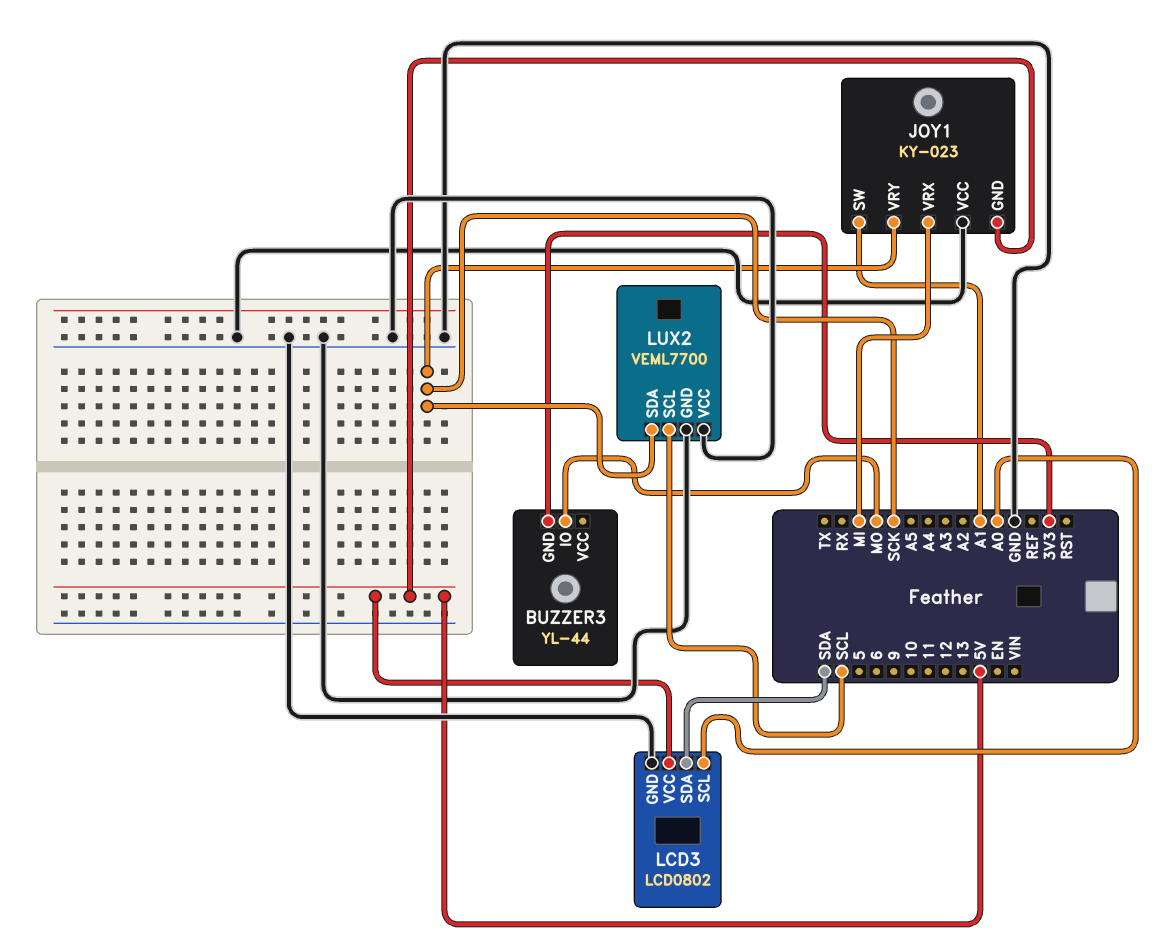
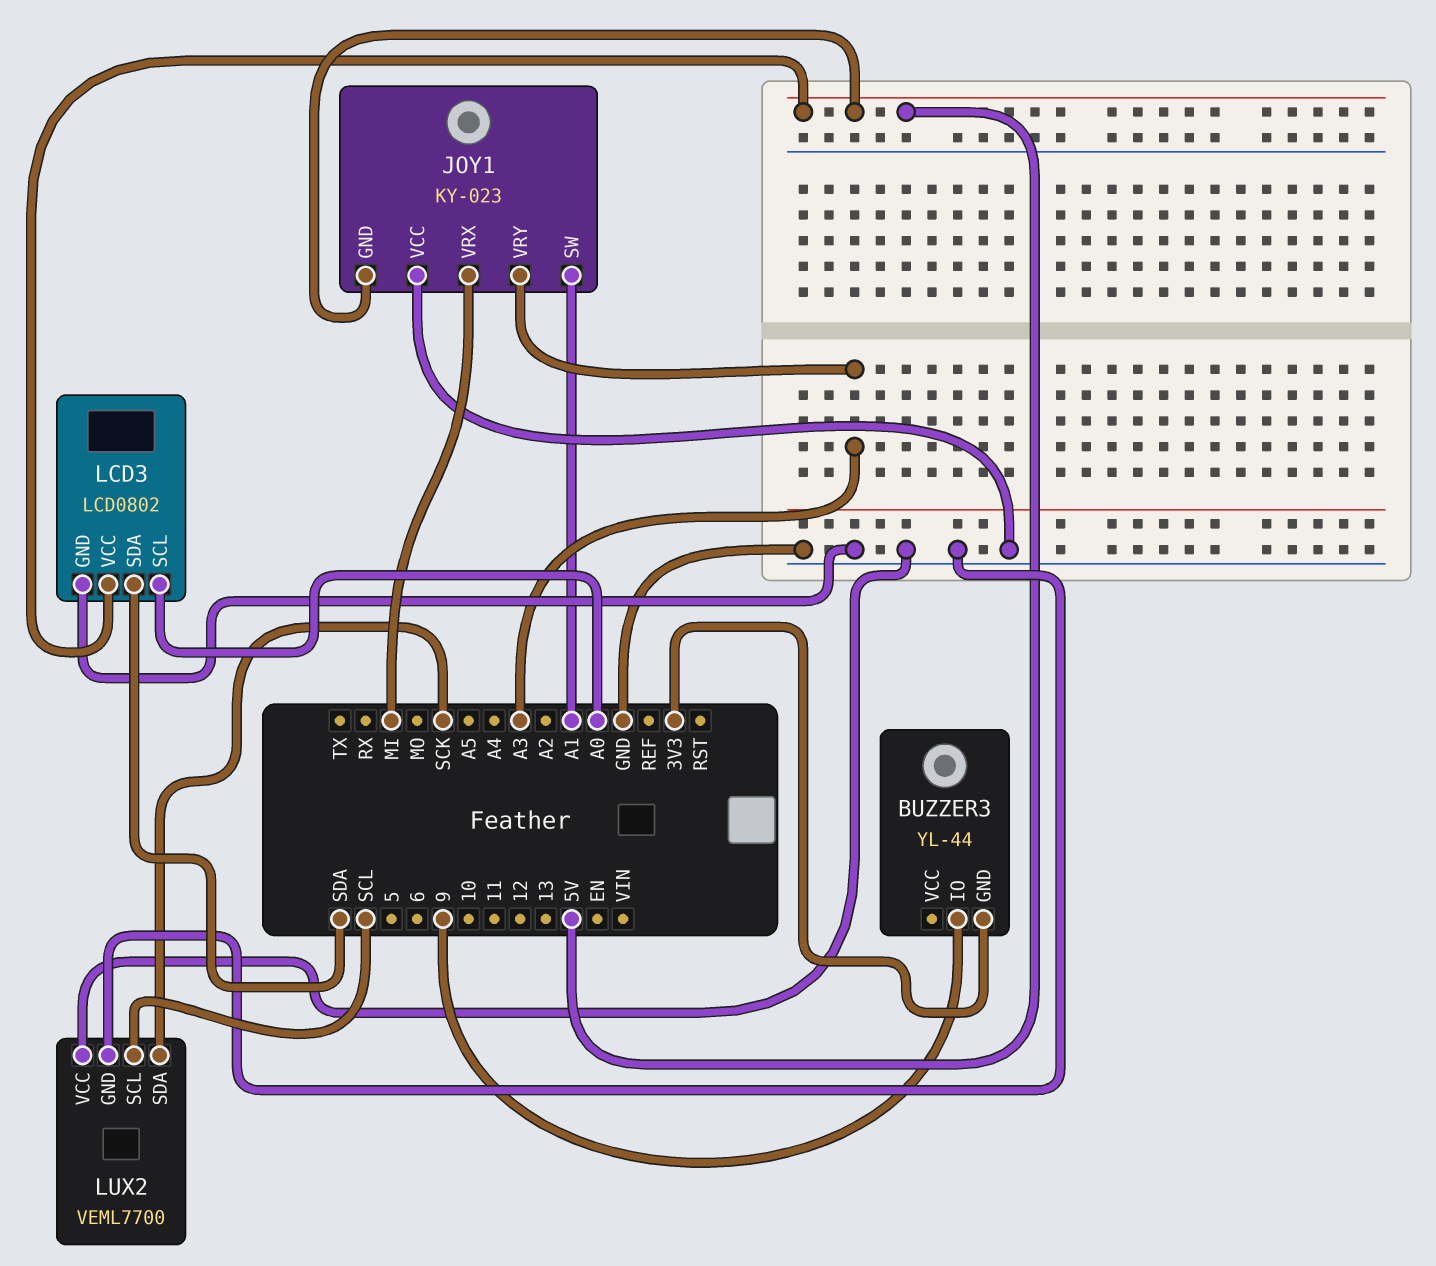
BUZZER3 pin IO: MO -> 9
JOY1 pin VRY: SCK -> A3

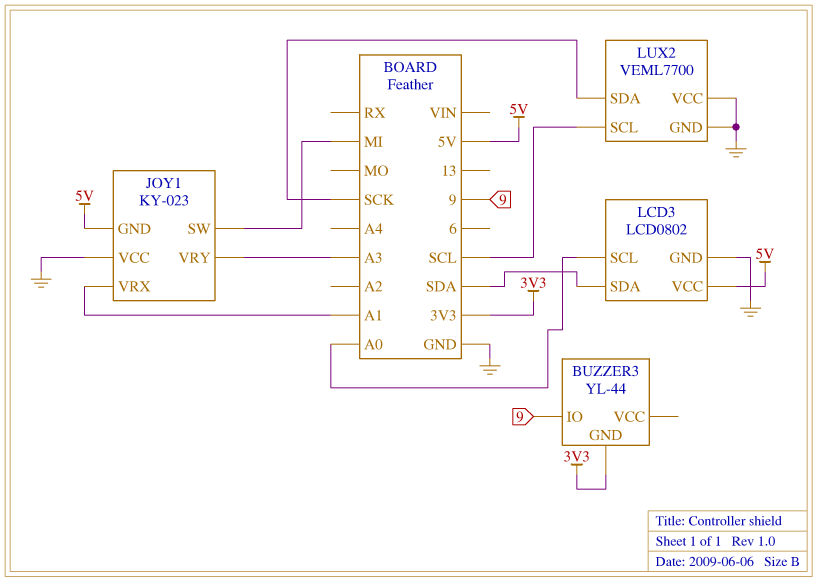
JOY1 pin SW: A1 -> MI
JOY1 pin VRX: MI -> A1

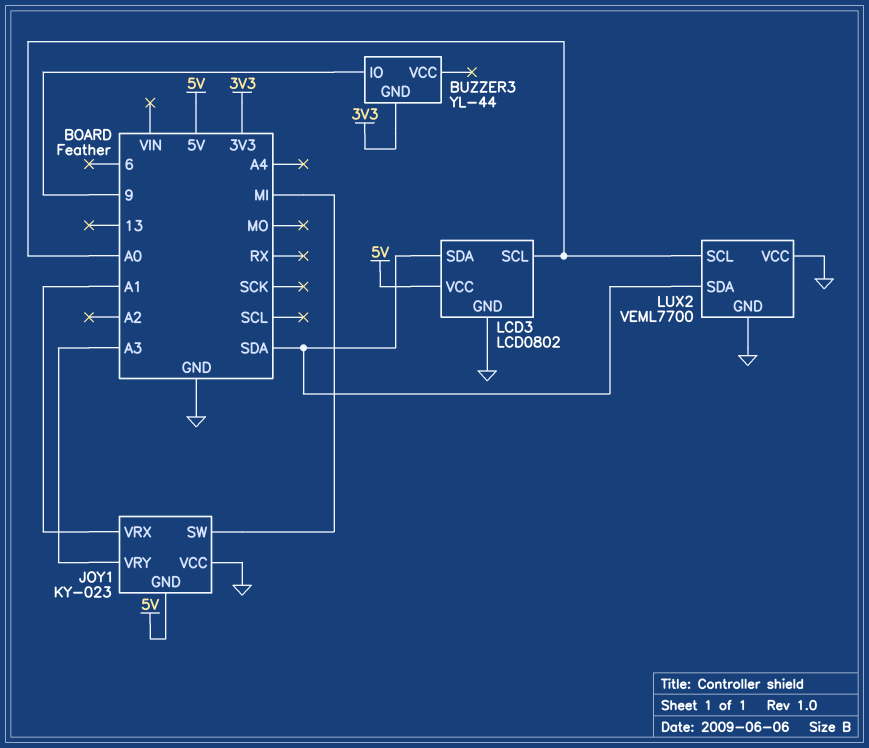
LUX2 pin SCL: SCL -> A0
LUX2 pin SDA: SCK -> SDA

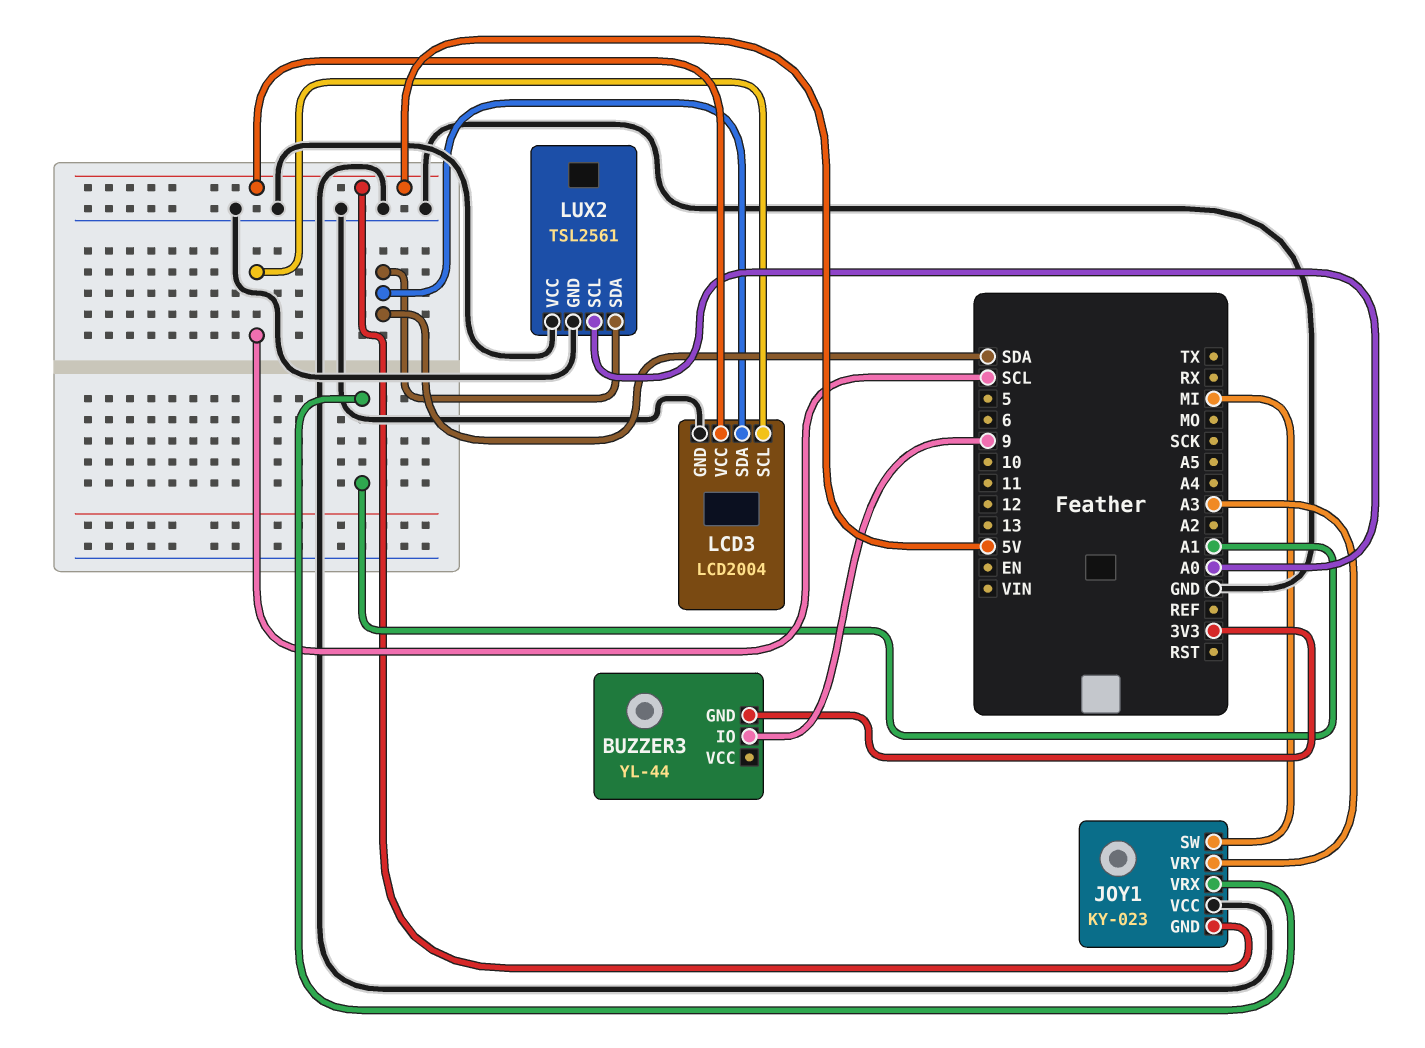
LCD3: LCD0802 -> LCD2004
LCD3 pin SCL: A0 -> SCL
LUX2: VEML7700 -> TSL2561

